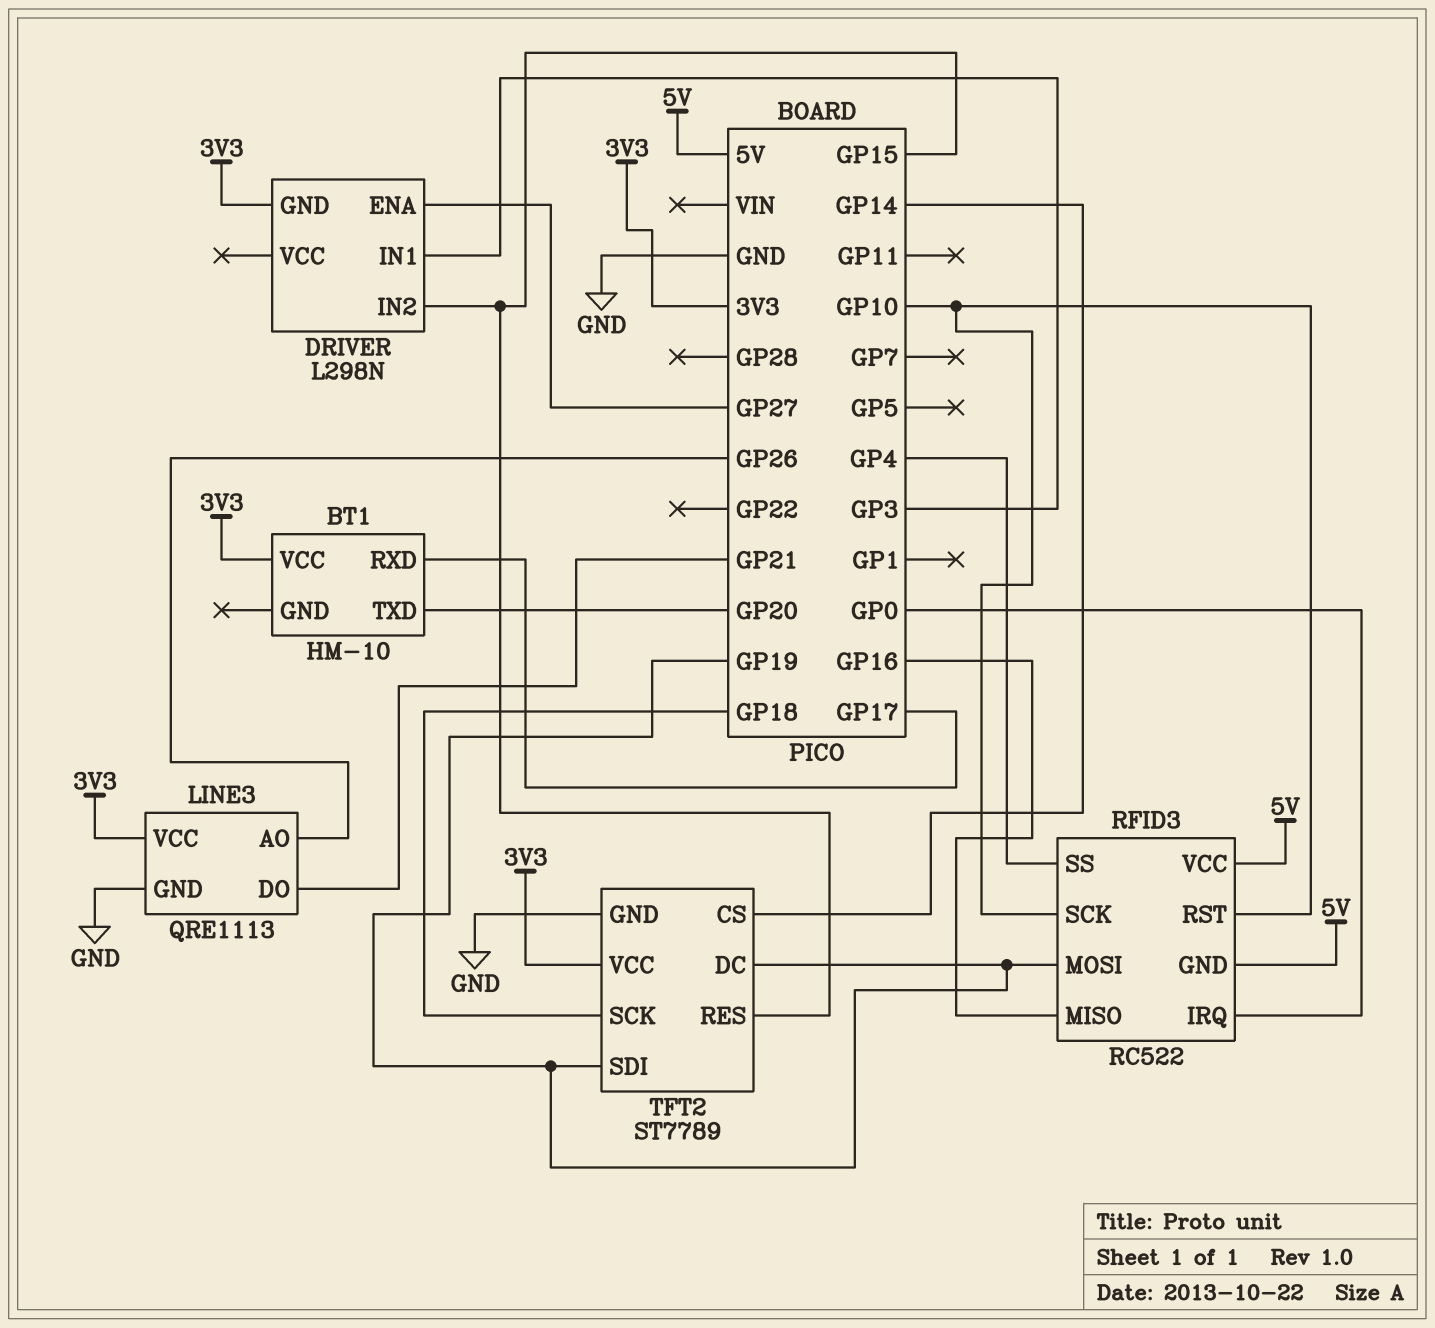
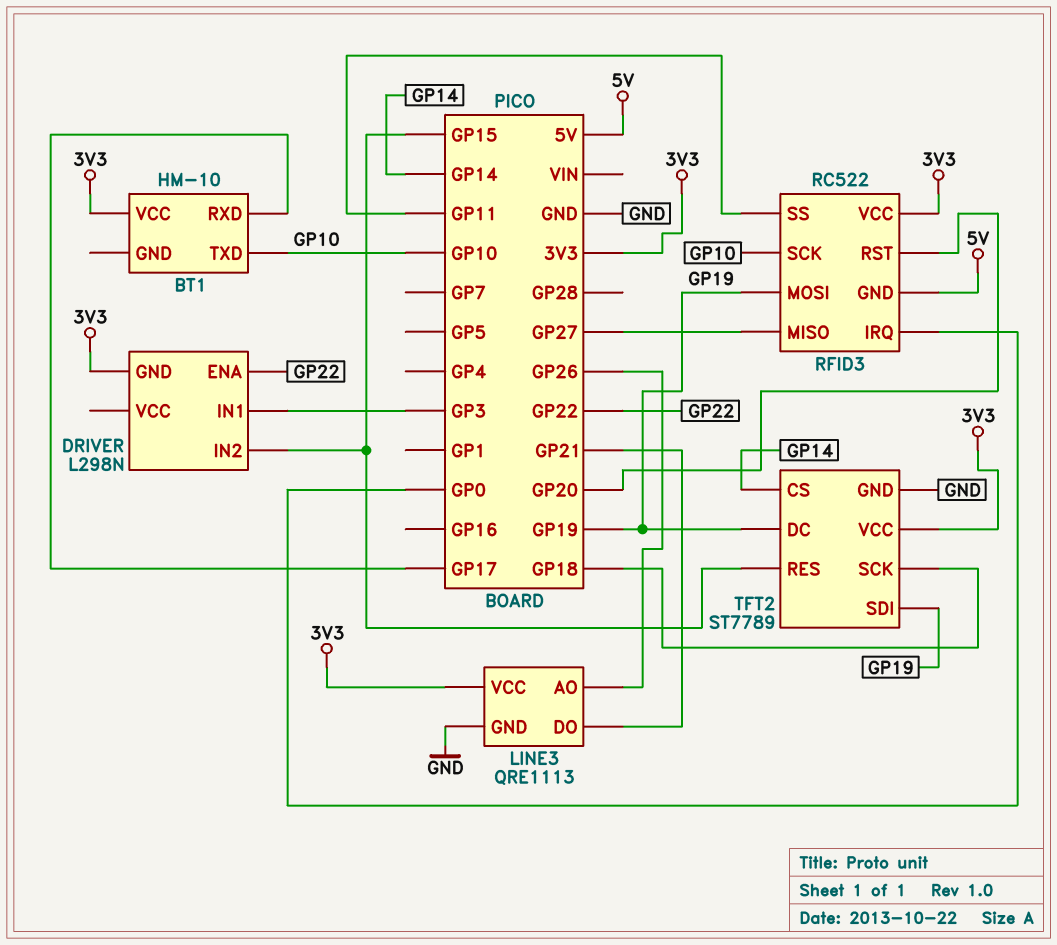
BT1 pin TXD: GP20 -> GP10
DRIVER pin ENA: GP27 -> GP22
RFID3 pin MISO: GP16 -> GP27
RFID3 pin RST: GP10 -> GP20
RFID3 pin SS: GP4 -> GP11
RFID3 pin VCC: 5V -> 3V3

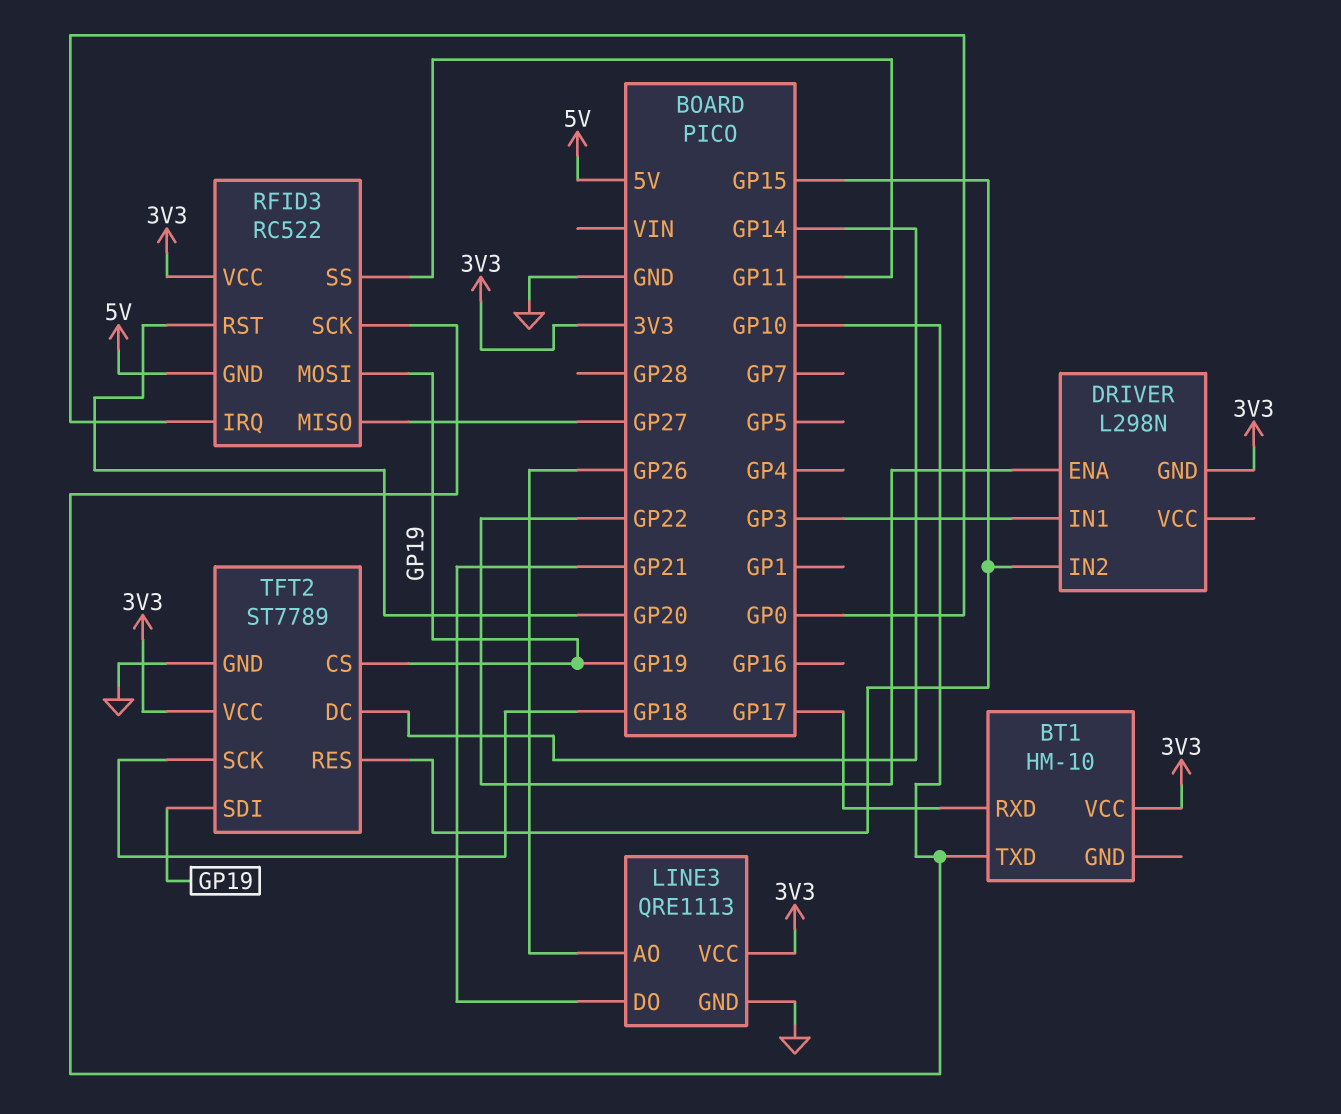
TFT2 pin CS: GP14 -> GP19
TFT2 pin DC: GP19 -> GP14

